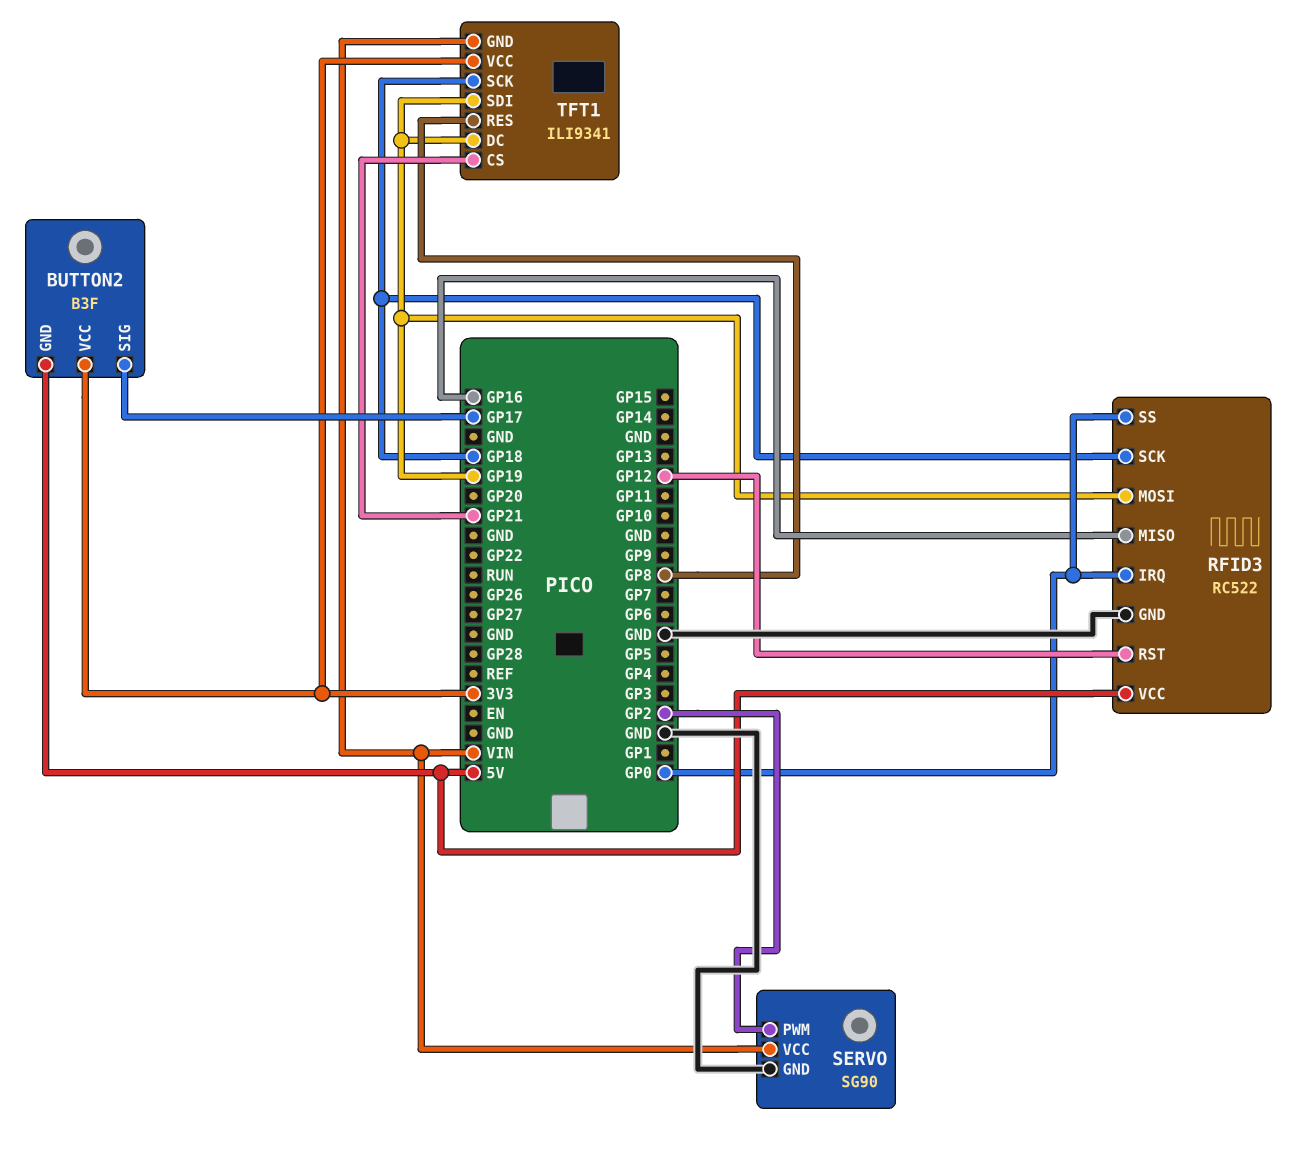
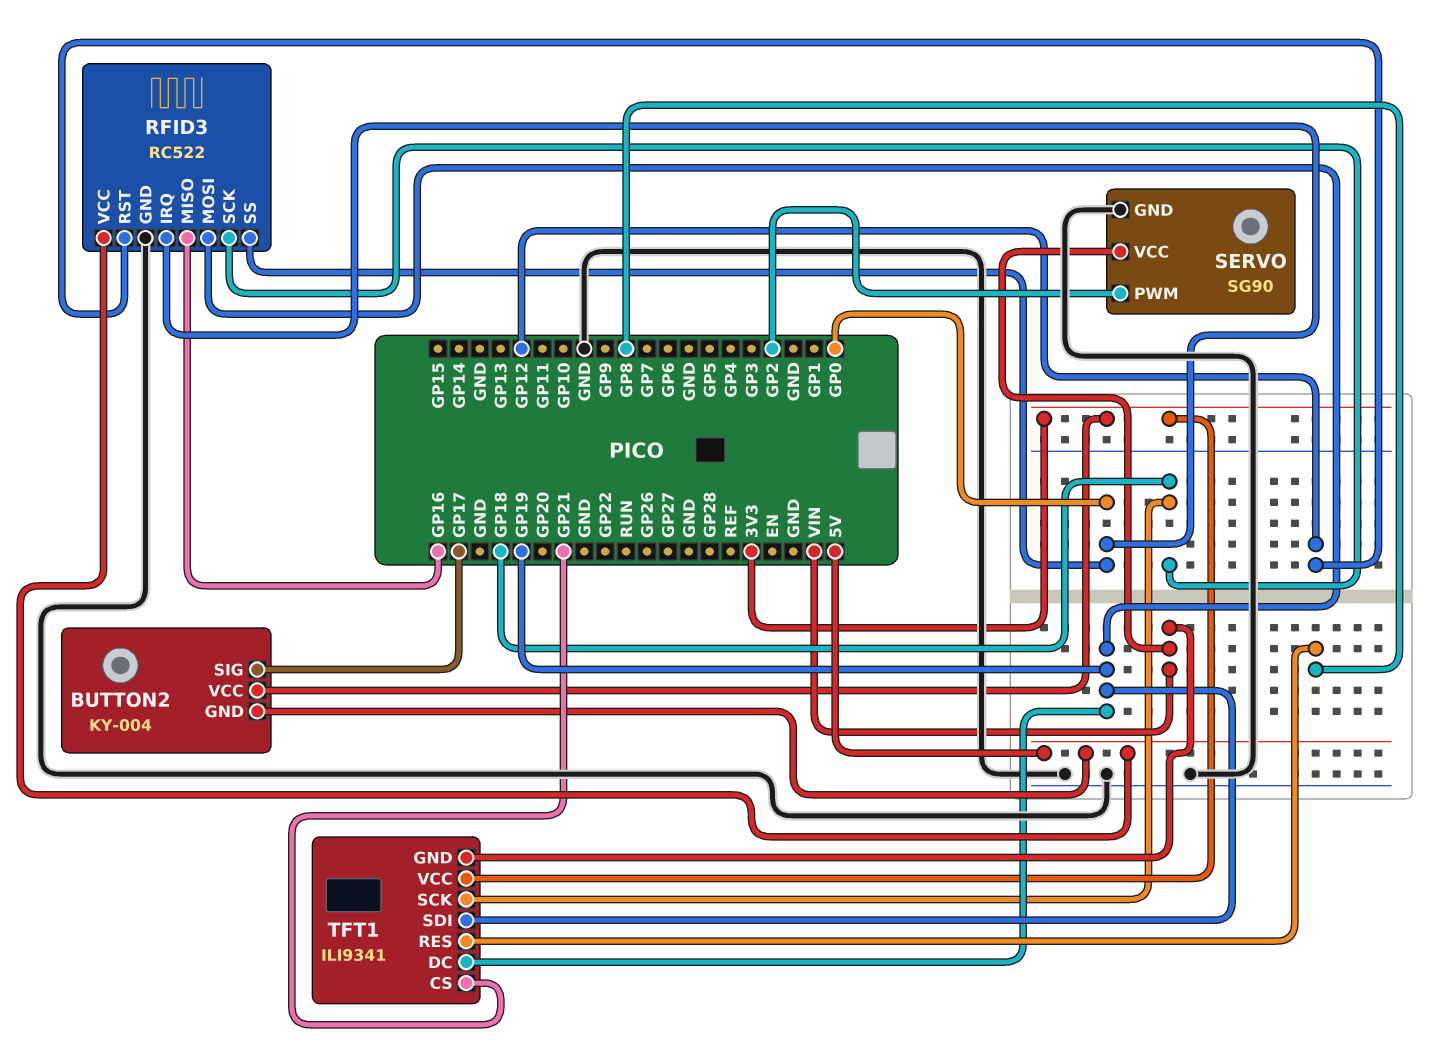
BUTTON2: B3F -> KY-004

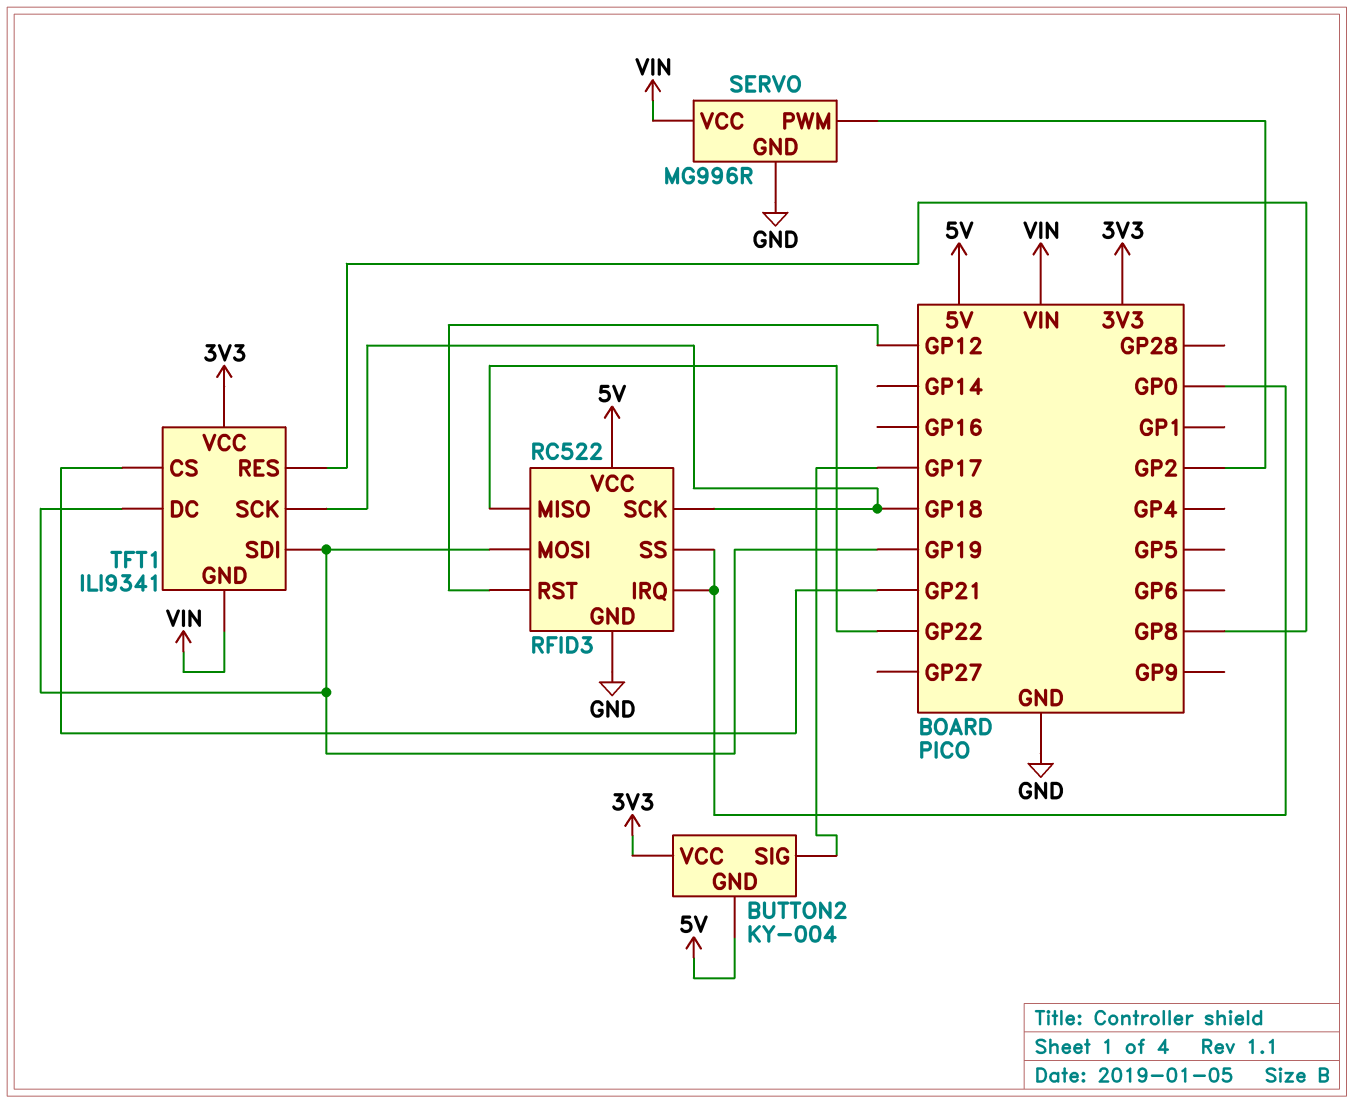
RFID3 pin MISO: GP16 -> GP22
SERVO: SG90 -> MG996R

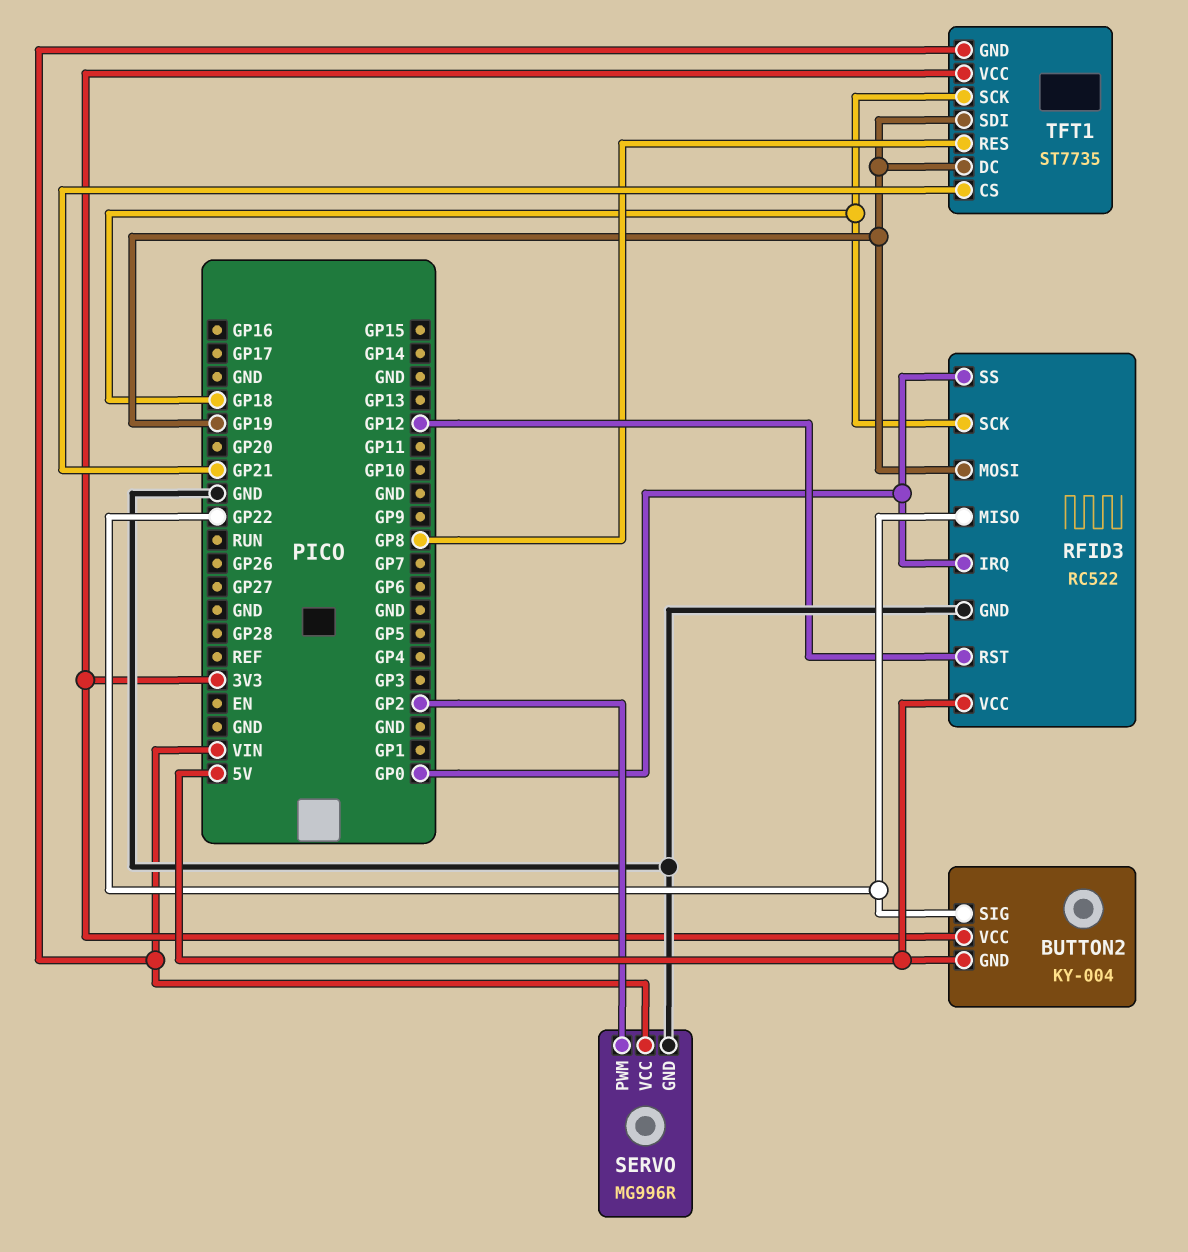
BUTTON2 pin SIG: GP17 -> GP22
TFT1: ILI9341 -> ST7735

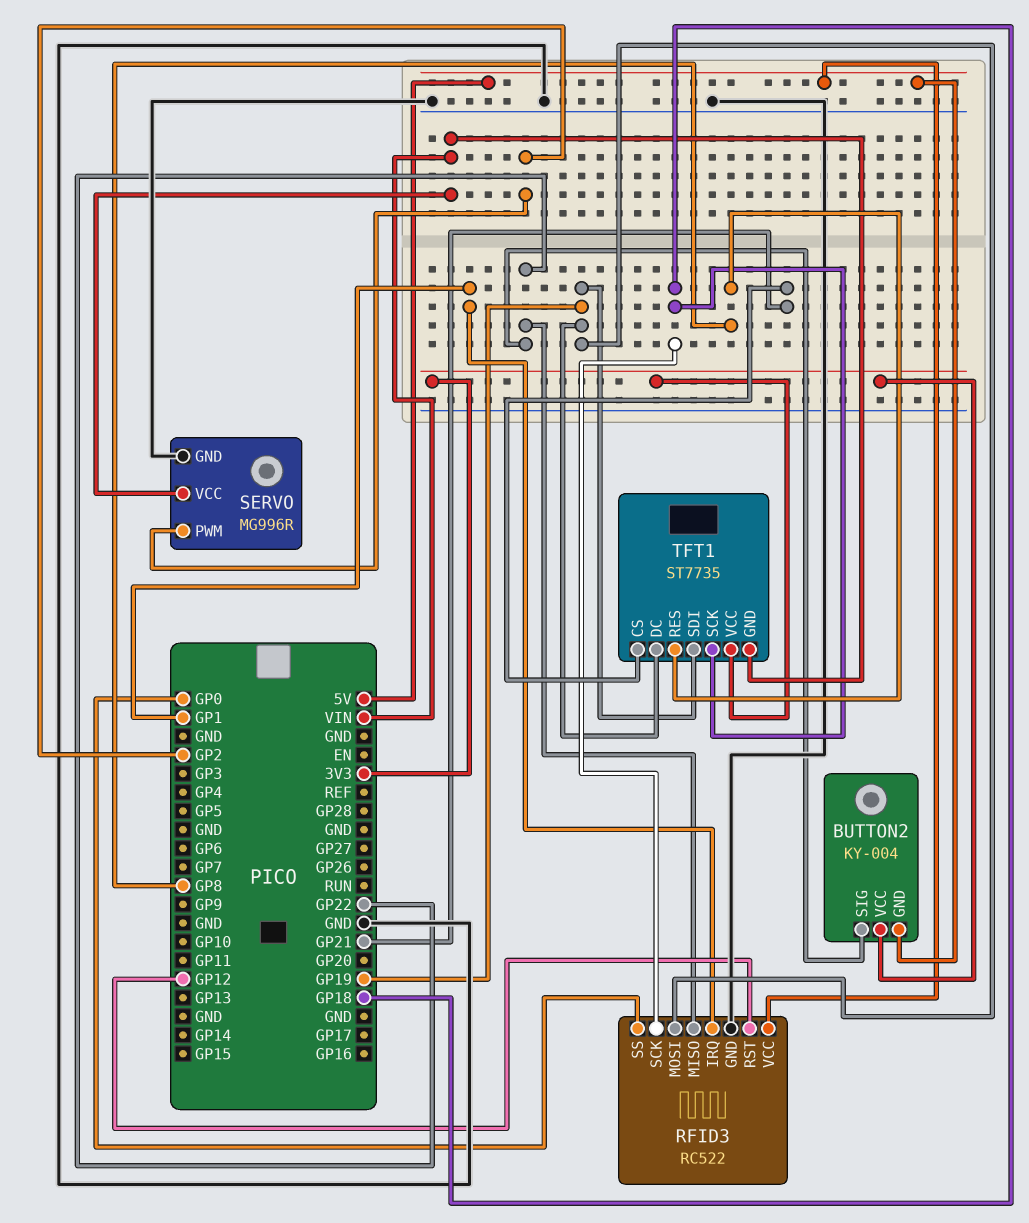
RFID3 pin IRQ: GP0 -> GP1

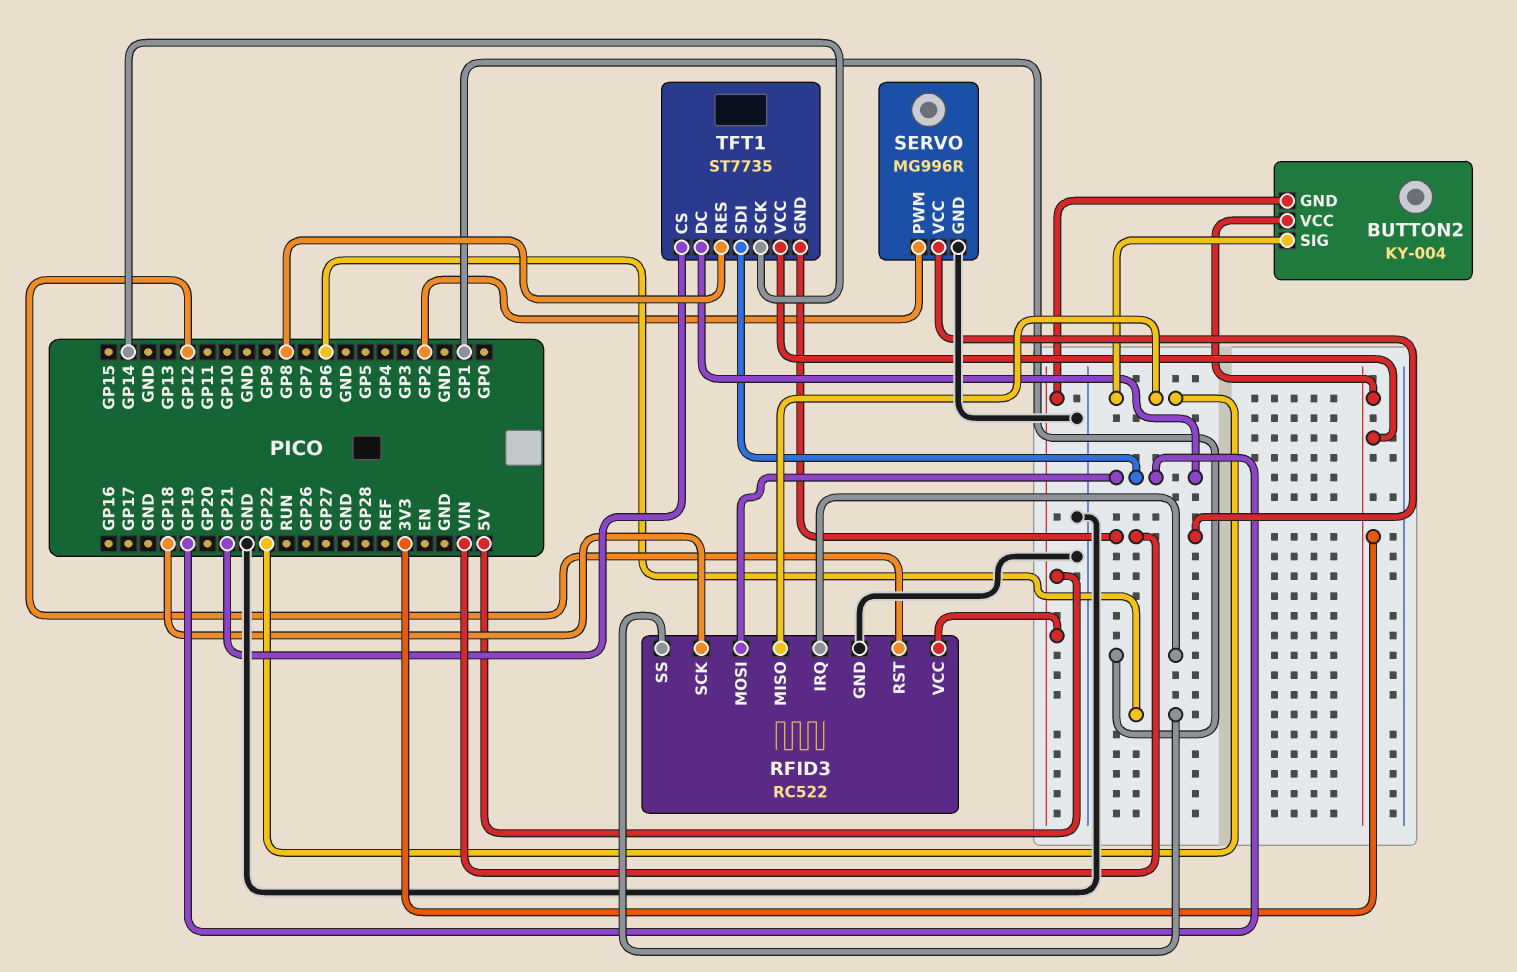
RFID3 pin SS: GP0 -> GP6
TFT1 pin SCK: GP18 -> GP14

